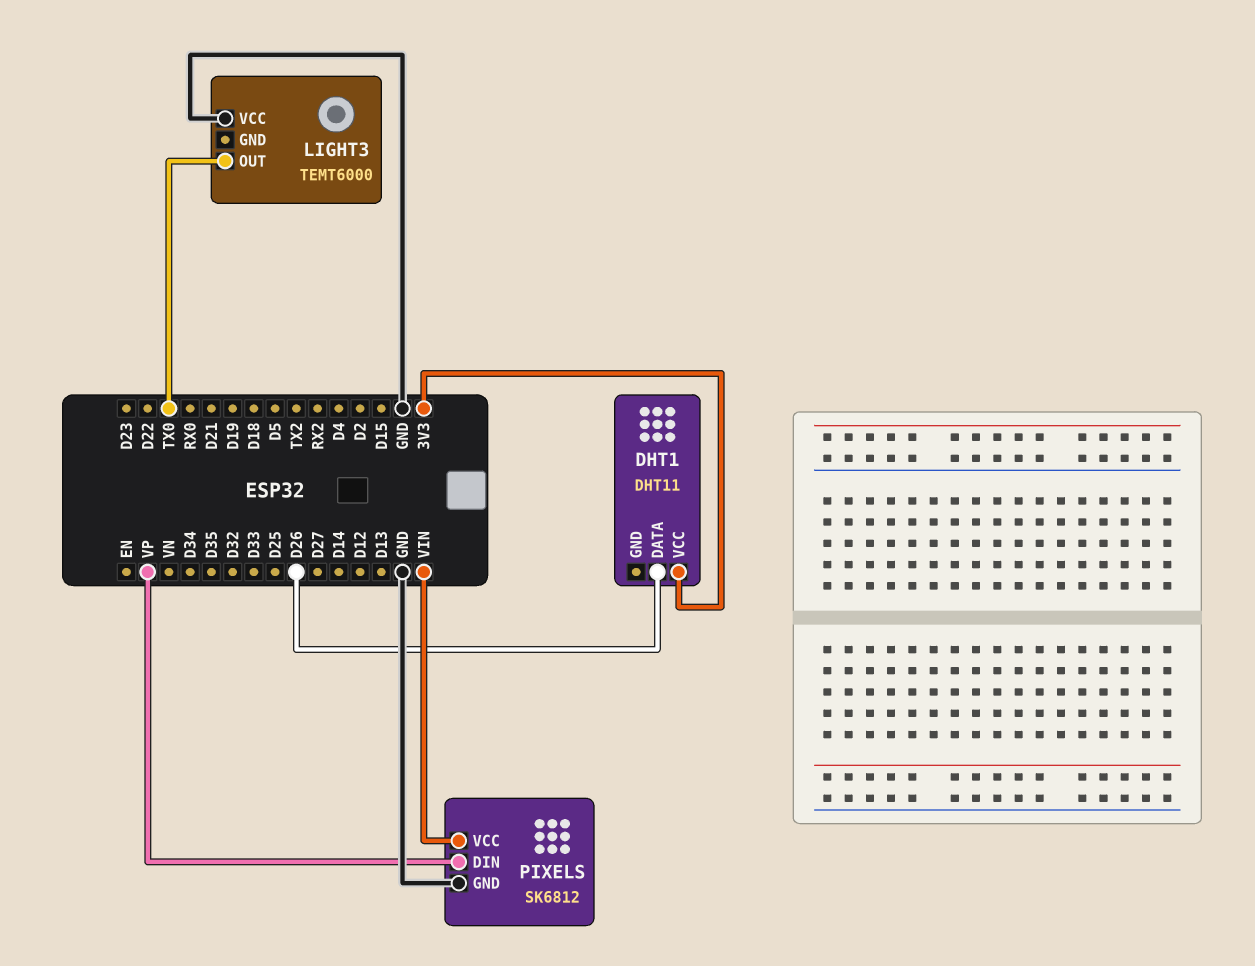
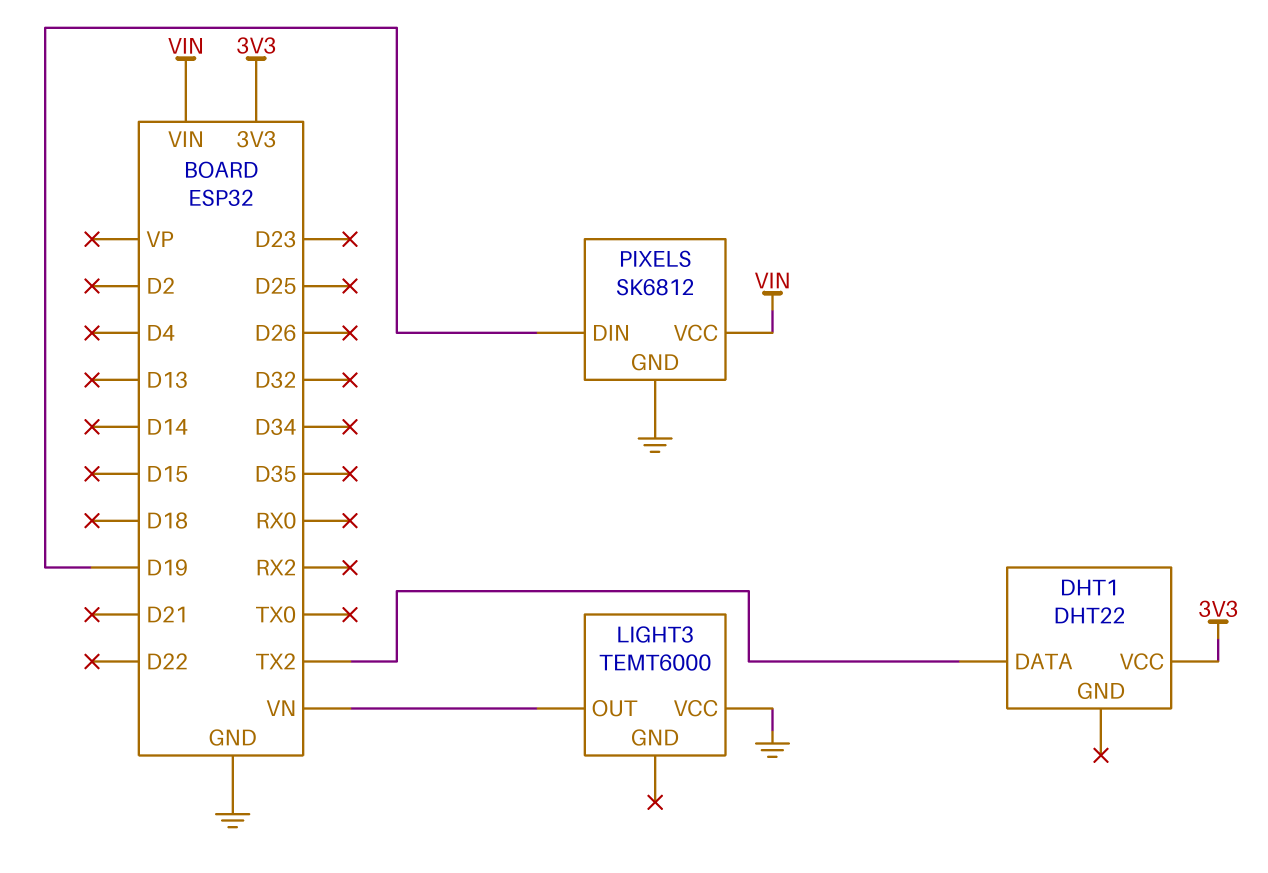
DHT1: DHT11 -> DHT22
DHT1 pin DATA: D26 -> TX2
LIGHT3 pin OUT: TX0 -> VN
PIXELS pin DIN: VP -> D19

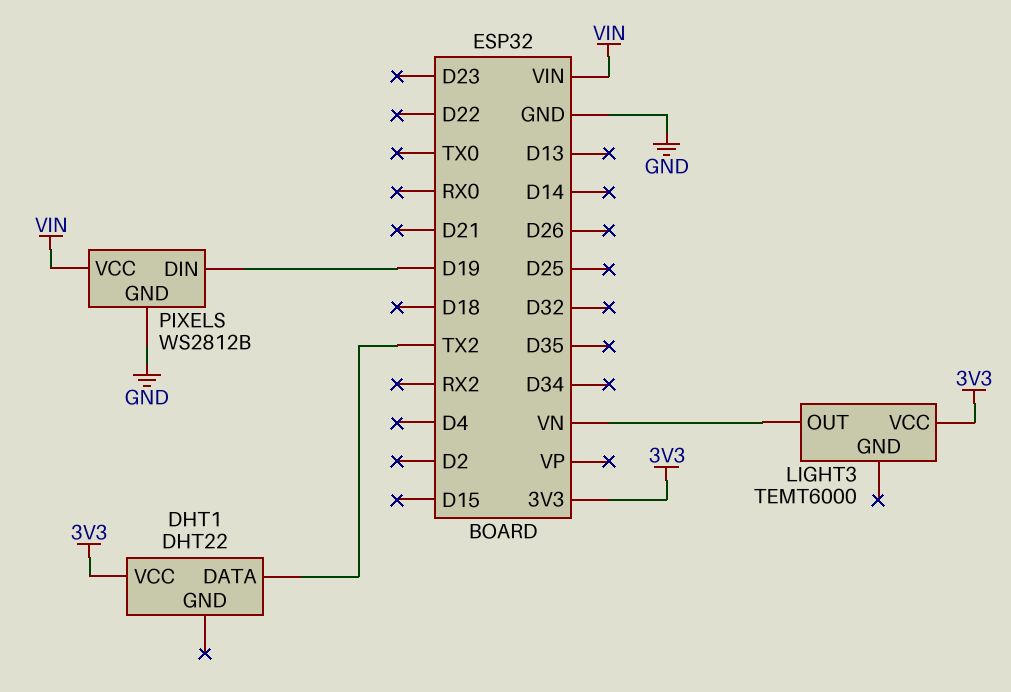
LIGHT3 pin VCC: GND -> 3V3
PIXELS: SK6812 -> WS2812B

